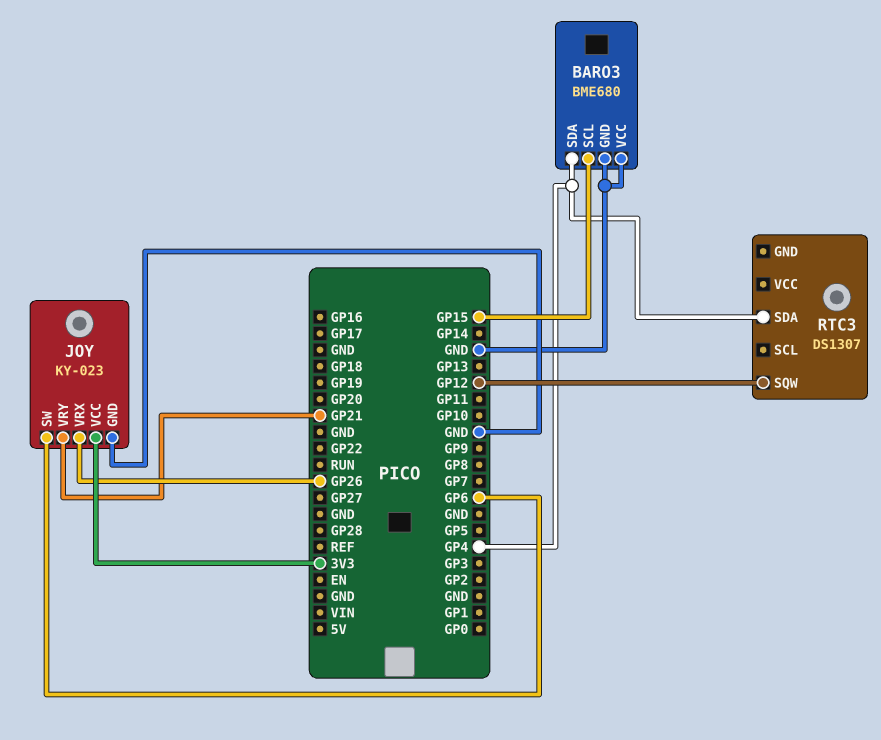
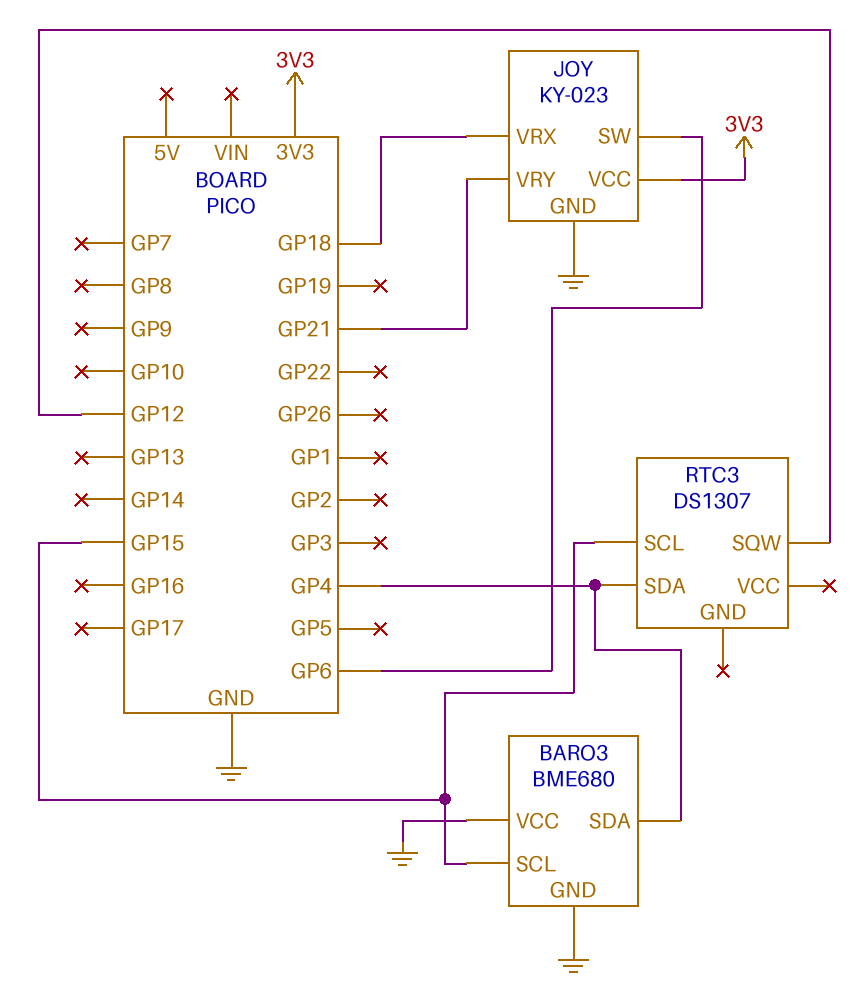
JOY pin VRX: GP26 -> GP18
RTC3 pin SCL: none -> GP15

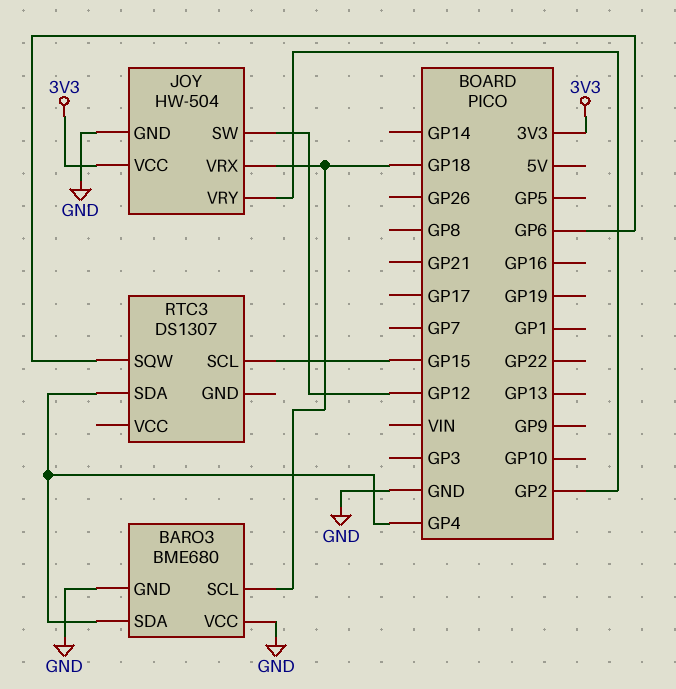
BARO3 pin SCL: GP15 -> GP18
JOY: KY-023 -> HW-504
JOY pin SW: GP6 -> GP12
JOY pin VRY: GP21 -> GP2
RTC3 pin SQW: GP12 -> GP6

